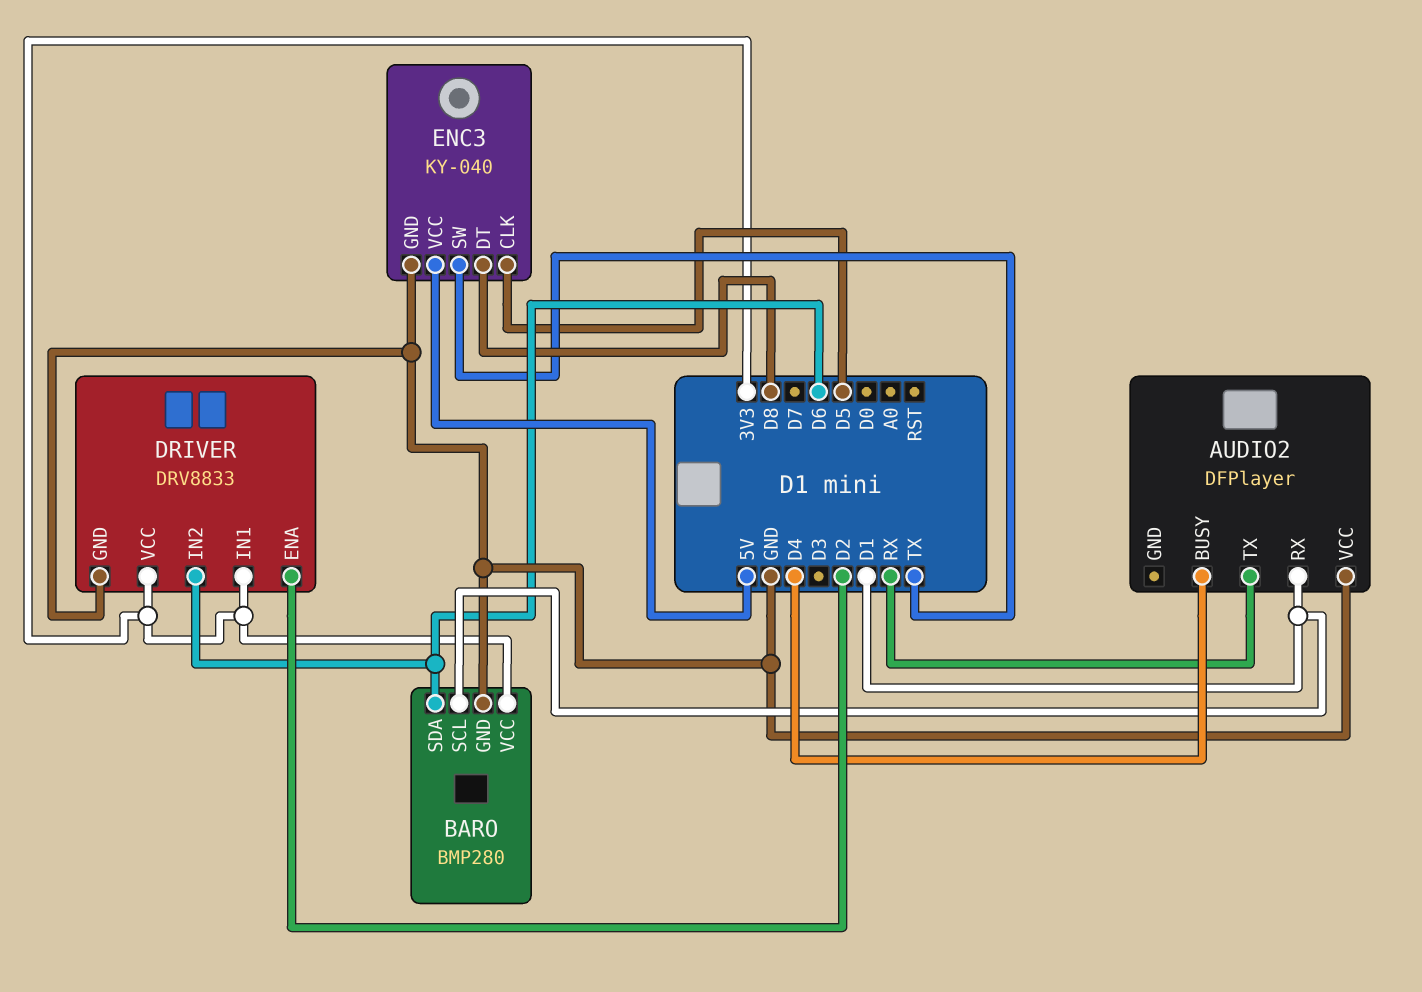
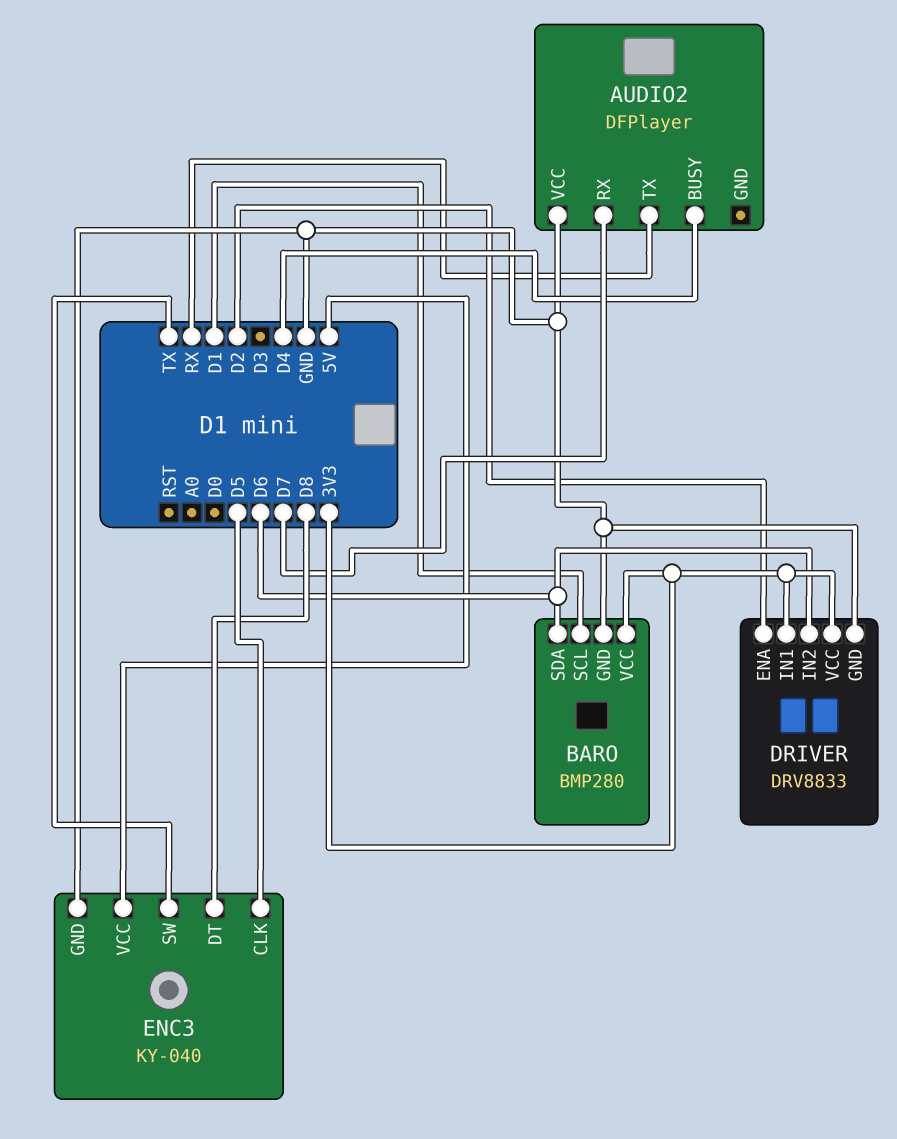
AUDIO2 pin RX: D1 -> D7

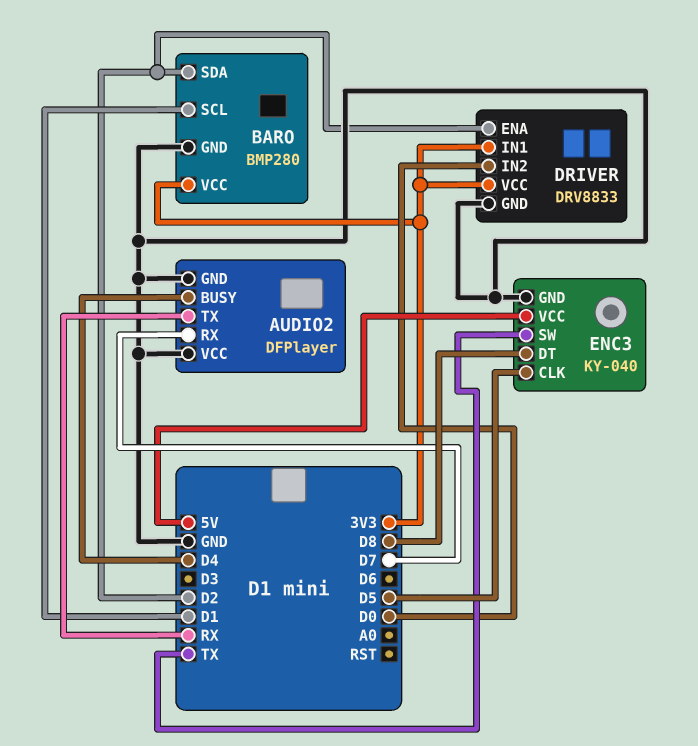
AUDIO2 pin GND: none -> GND
BARO pin SDA: D6 -> D2
DRIVER pin IN2: D6 -> D0

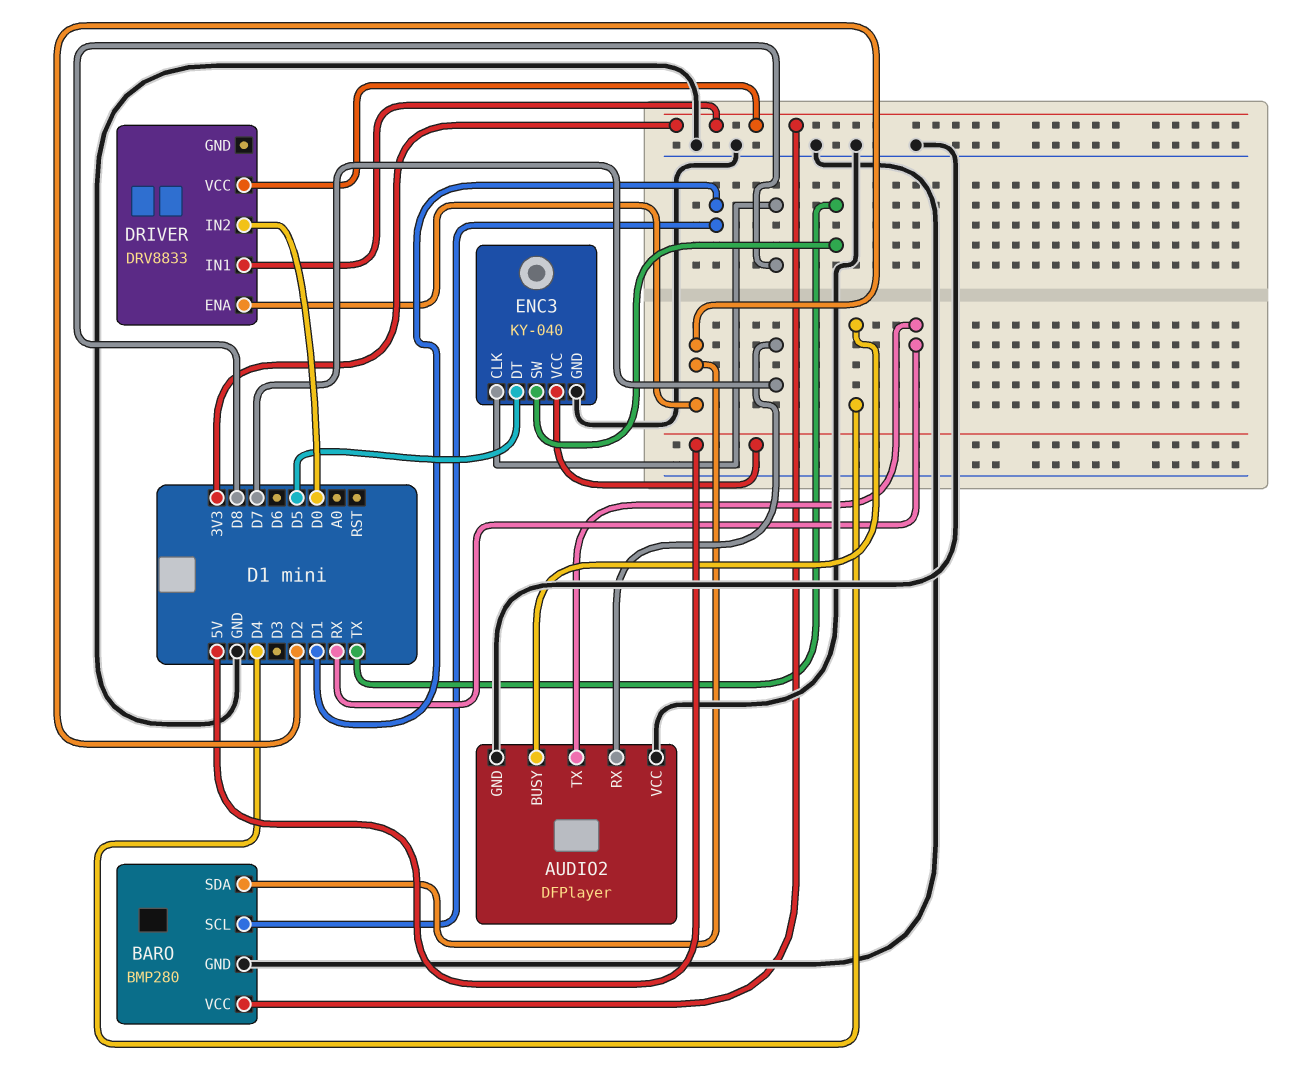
DRIVER pin GND: GND -> none
ENC3 pin CLK: D5 -> D8
ENC3 pin DT: D8 -> D5

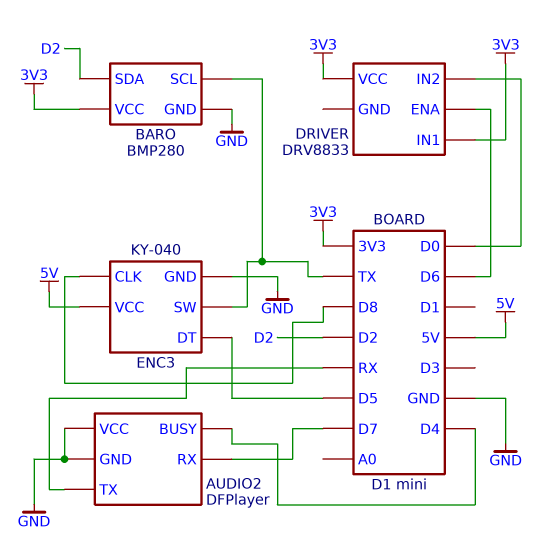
BARO pin SCL: D1 -> TX
DRIVER pin ENA: D2 -> D6

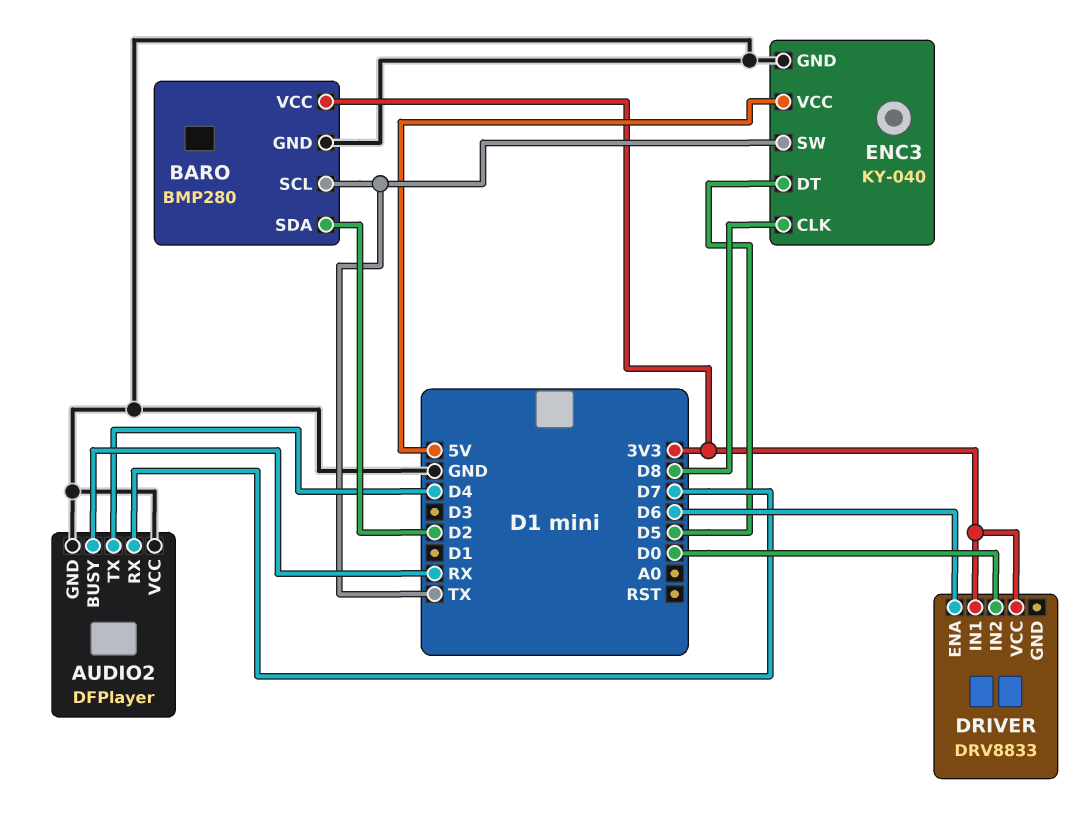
AUDIO2 pin BUSY: D4 -> RX
AUDIO2 pin TX: RX -> D4

